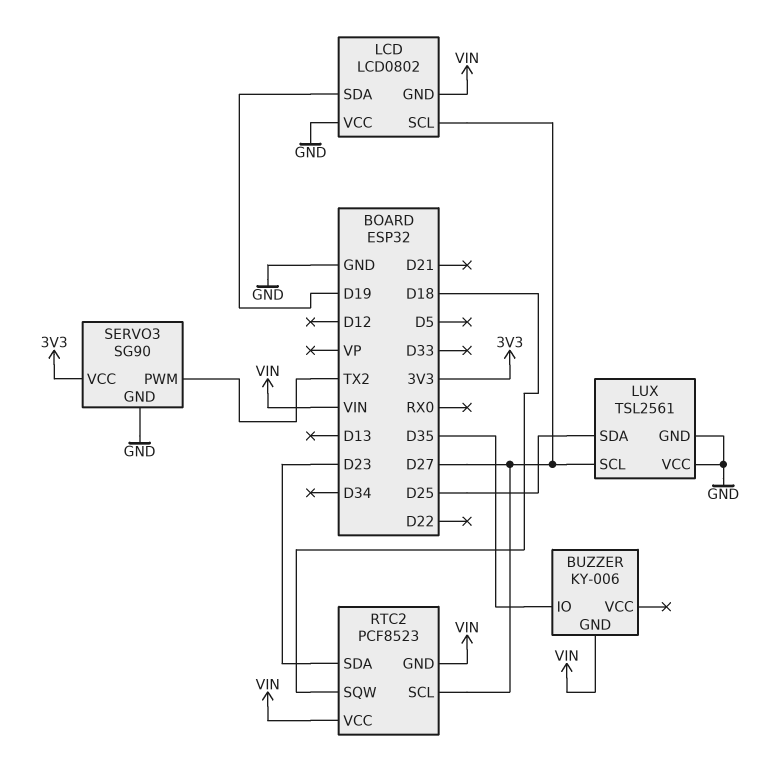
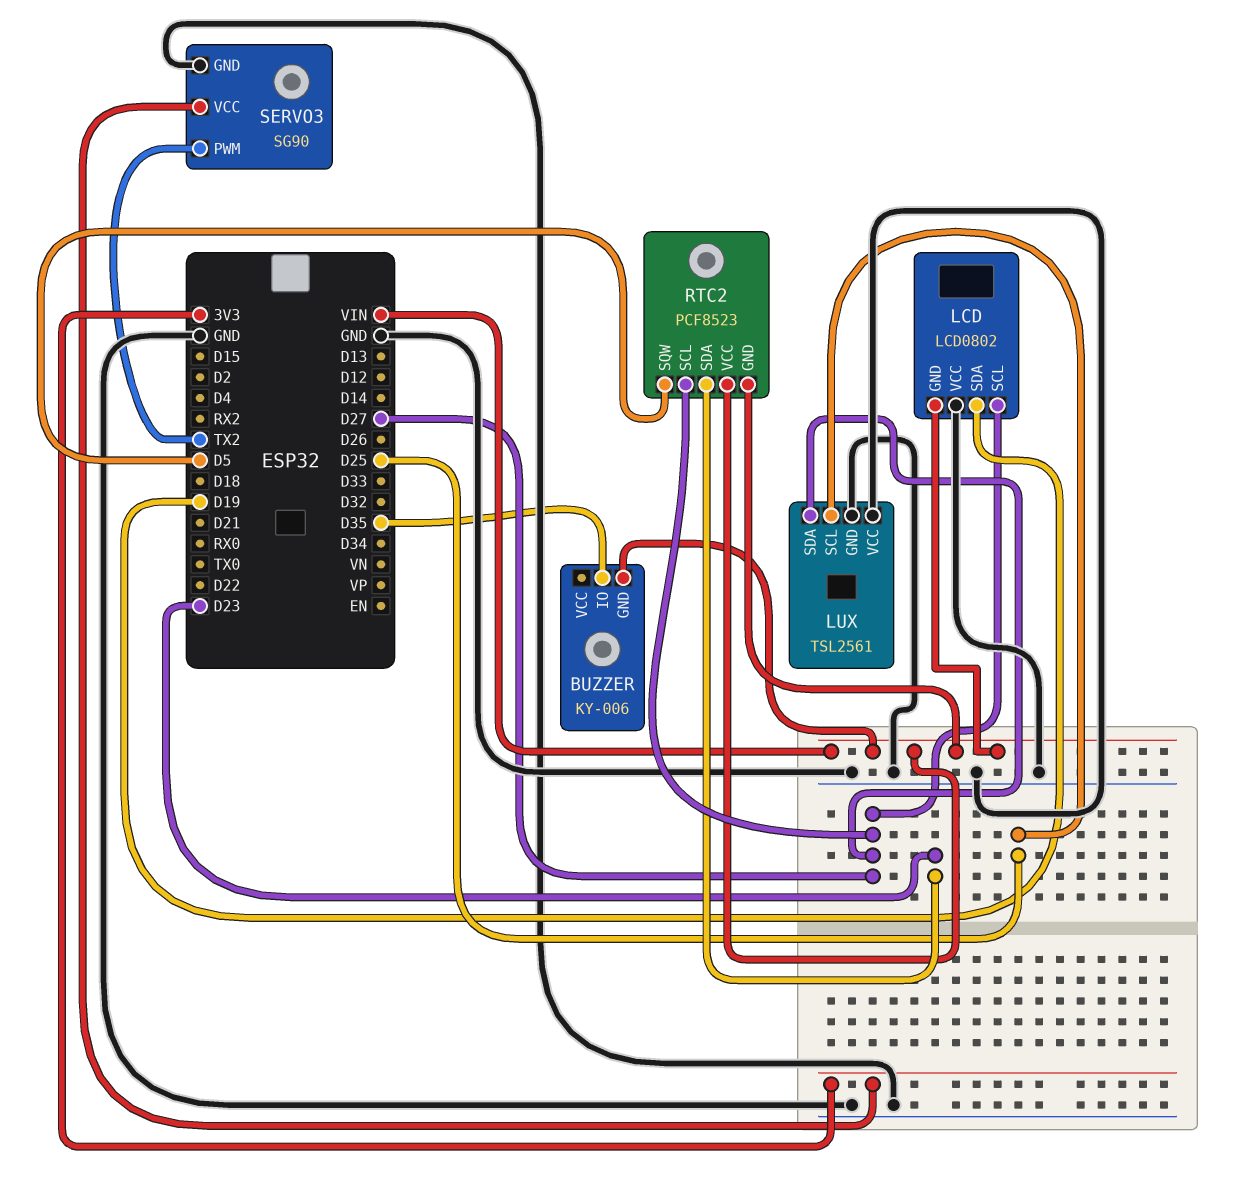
LUX pin SCL: D27 -> D25
LUX pin SDA: D25 -> D27
RTC2 pin SQW: D18 -> D5

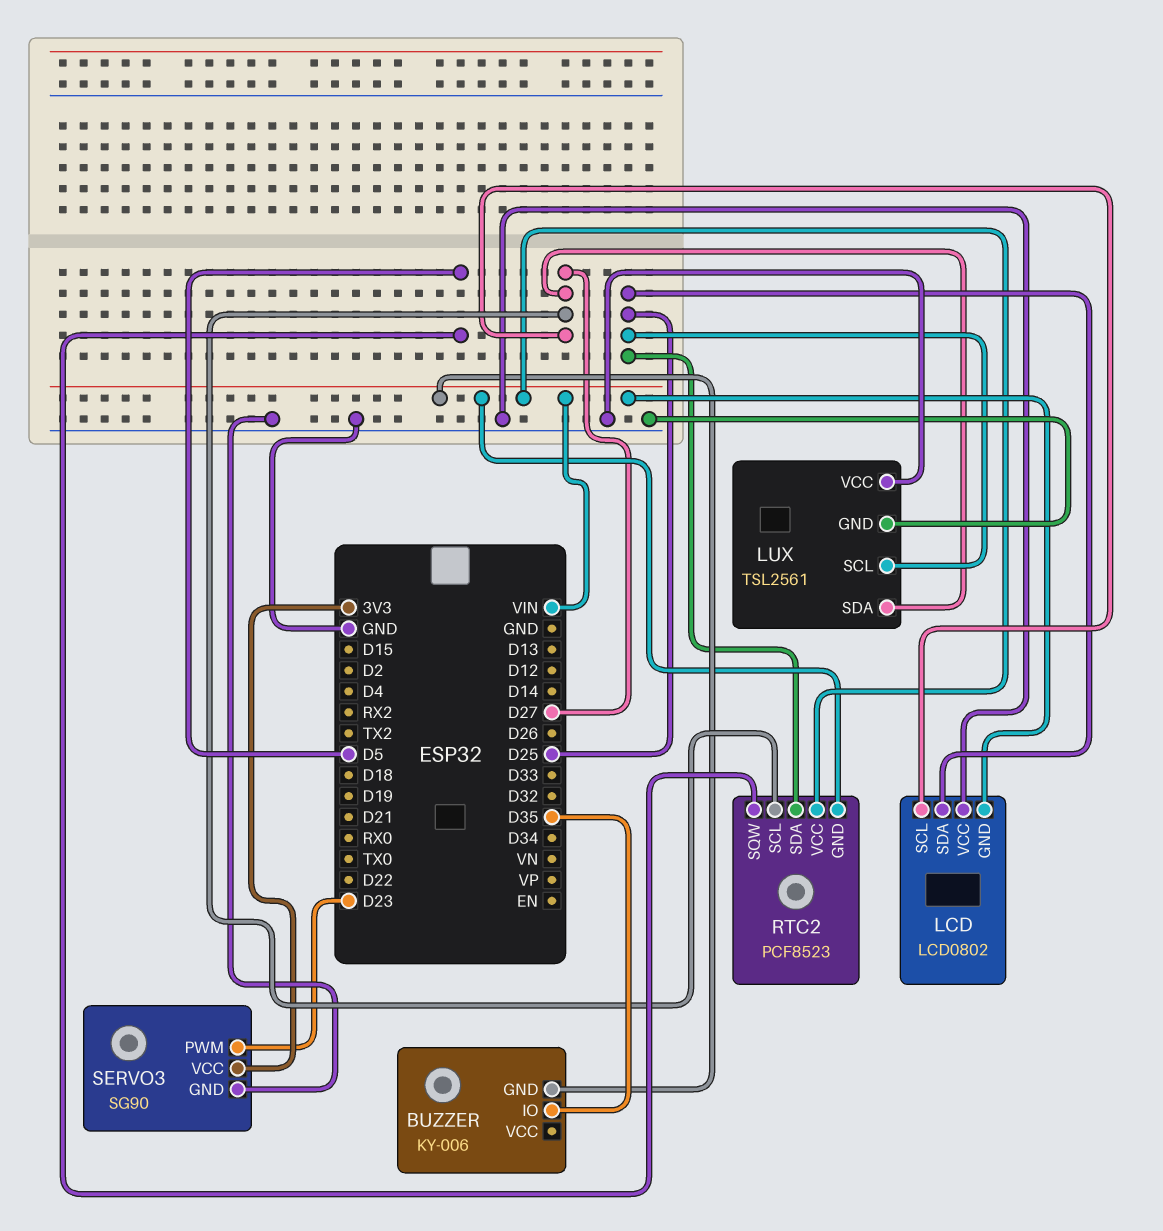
LCD pin SDA: D19 -> D25
RTC2 pin SDA: D23 -> D25
SERVO3 pin PWM: TX2 -> D23

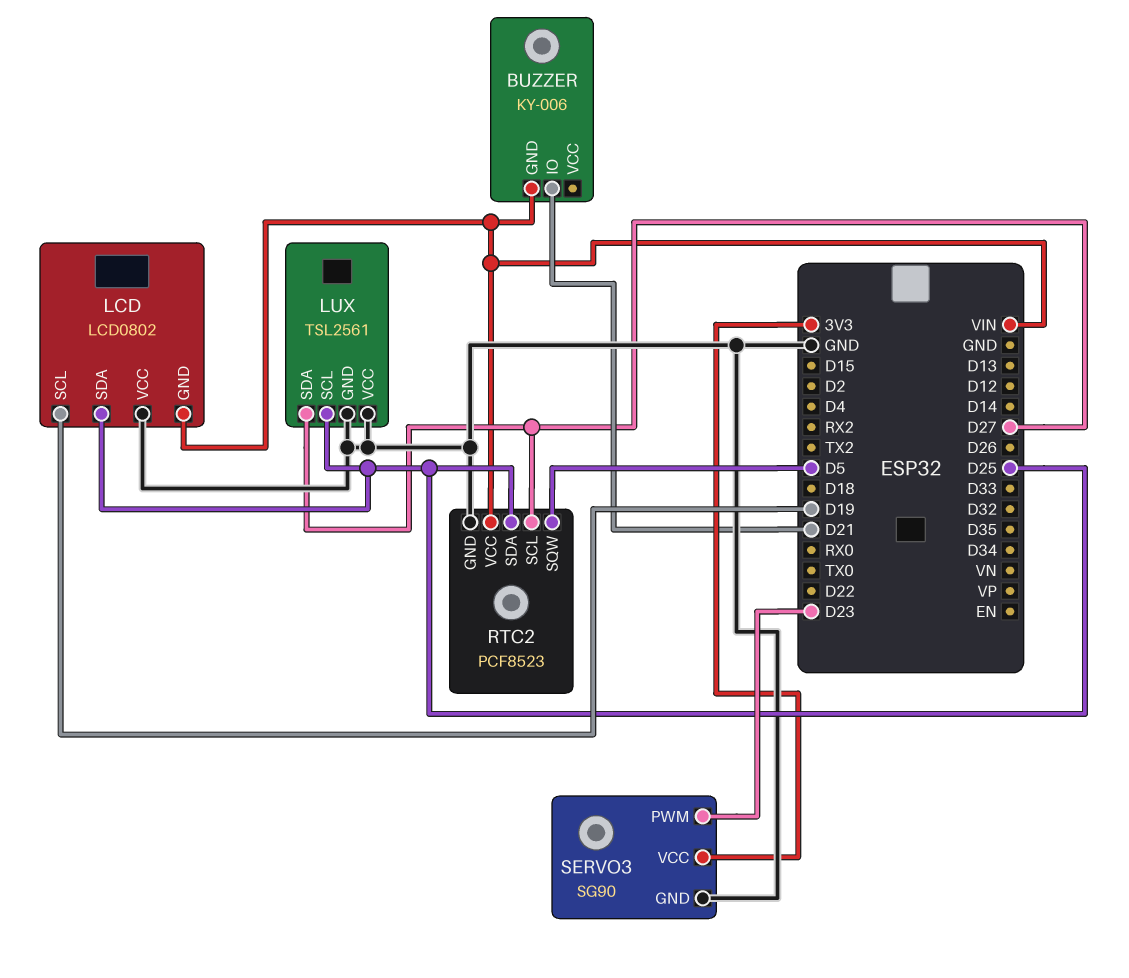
BUZZER pin IO: D35 -> D21
LCD pin SCL: D27 -> D19
RTC2 pin GND: VIN -> GND

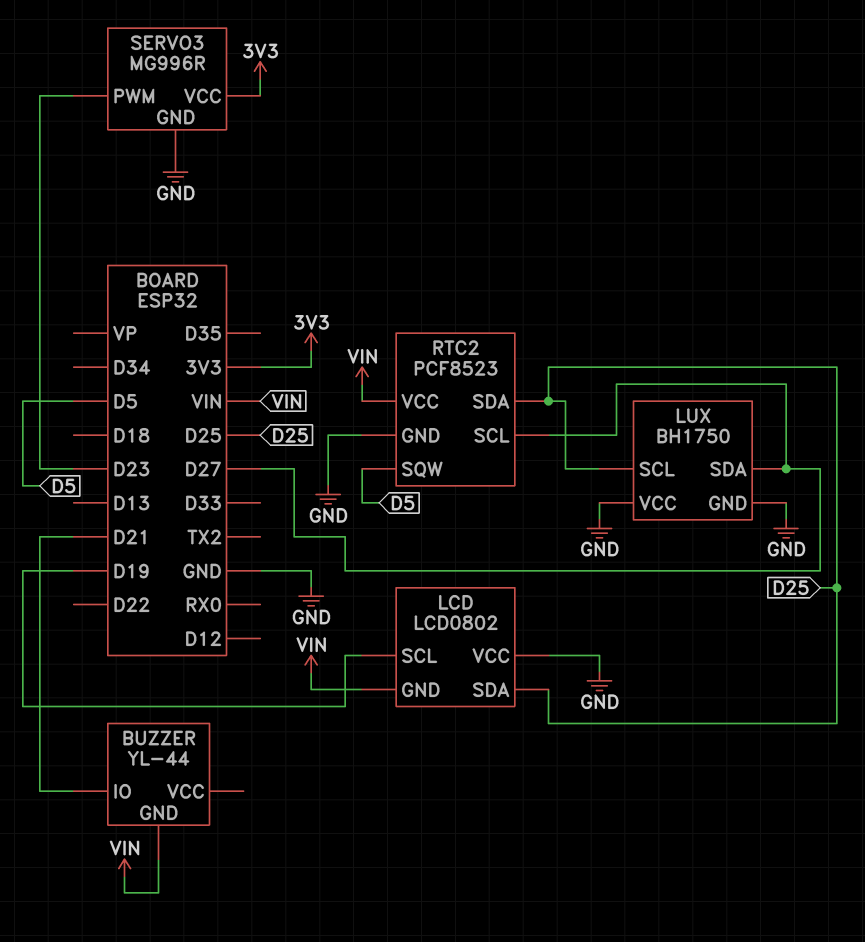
BUZZER: KY-006 -> YL-44
LUX: TSL2561 -> BH1750
SERVO3: SG90 -> MG996R

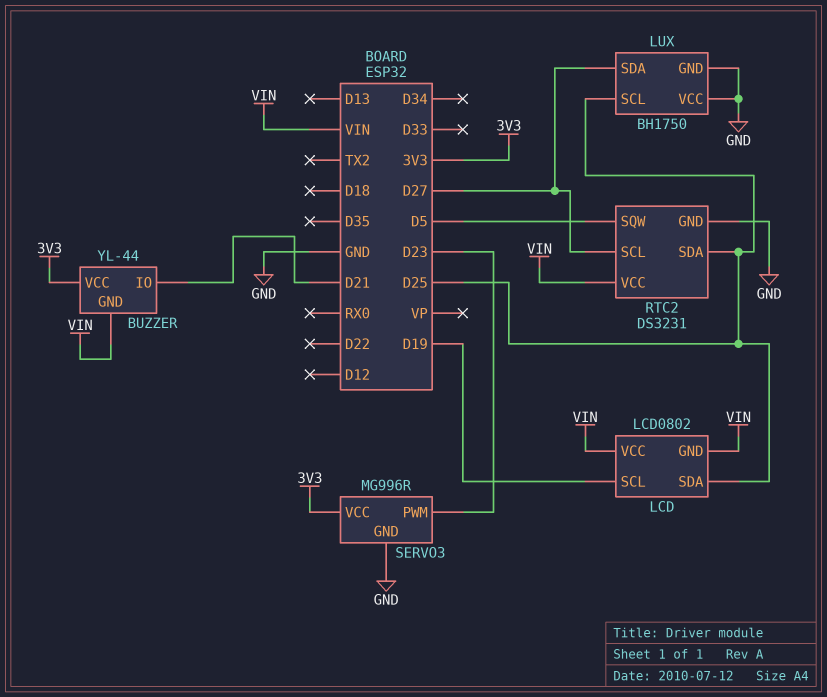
BUZZER pin VCC: none -> 3V3
LCD pin VCC: GND -> VIN
RTC2: PCF8523 -> DS3231

